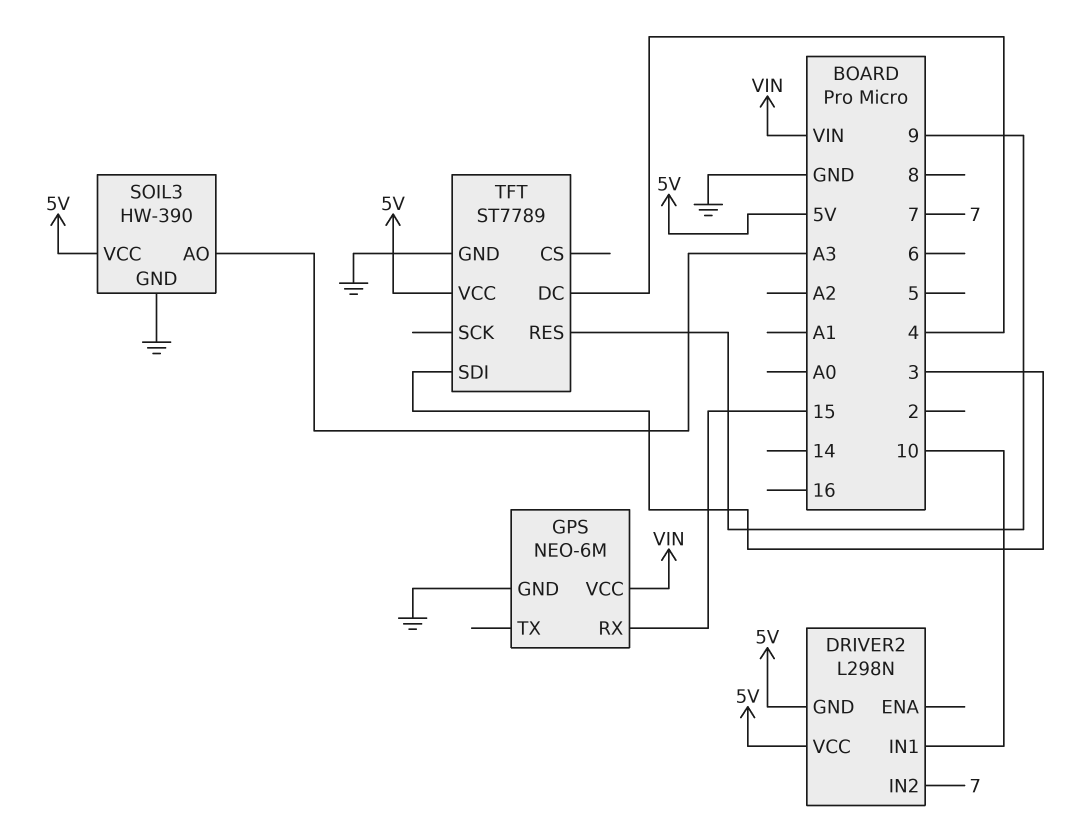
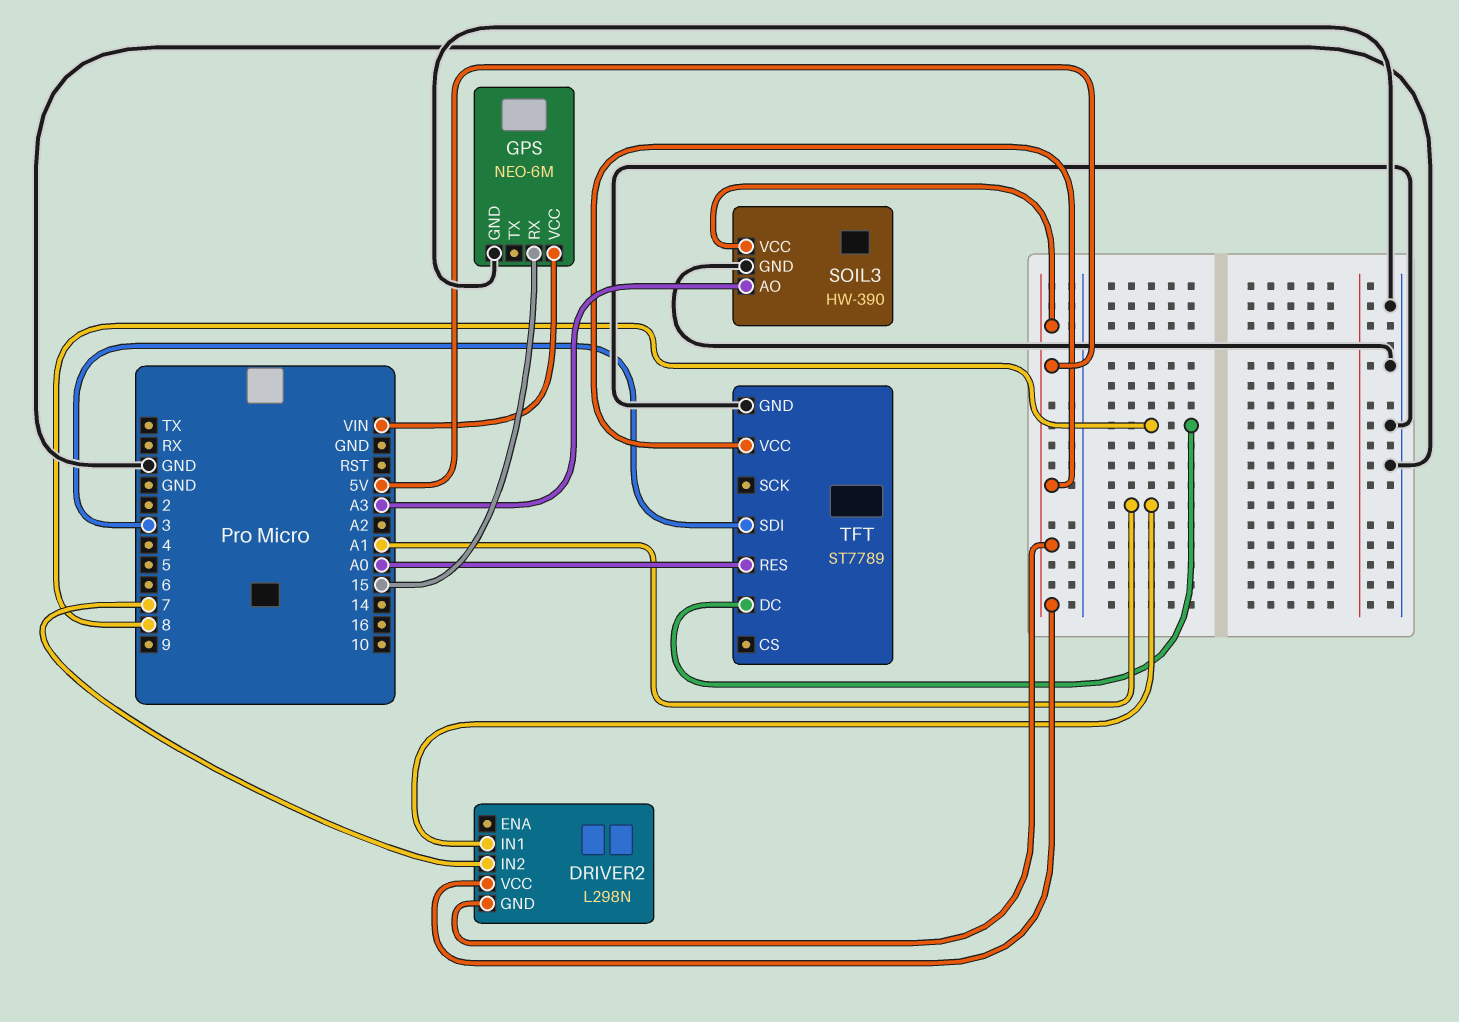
DRIVER2 pin IN1: 10 -> A1
TFT pin DC: 4 -> 8
TFT pin RES: 9 -> A0

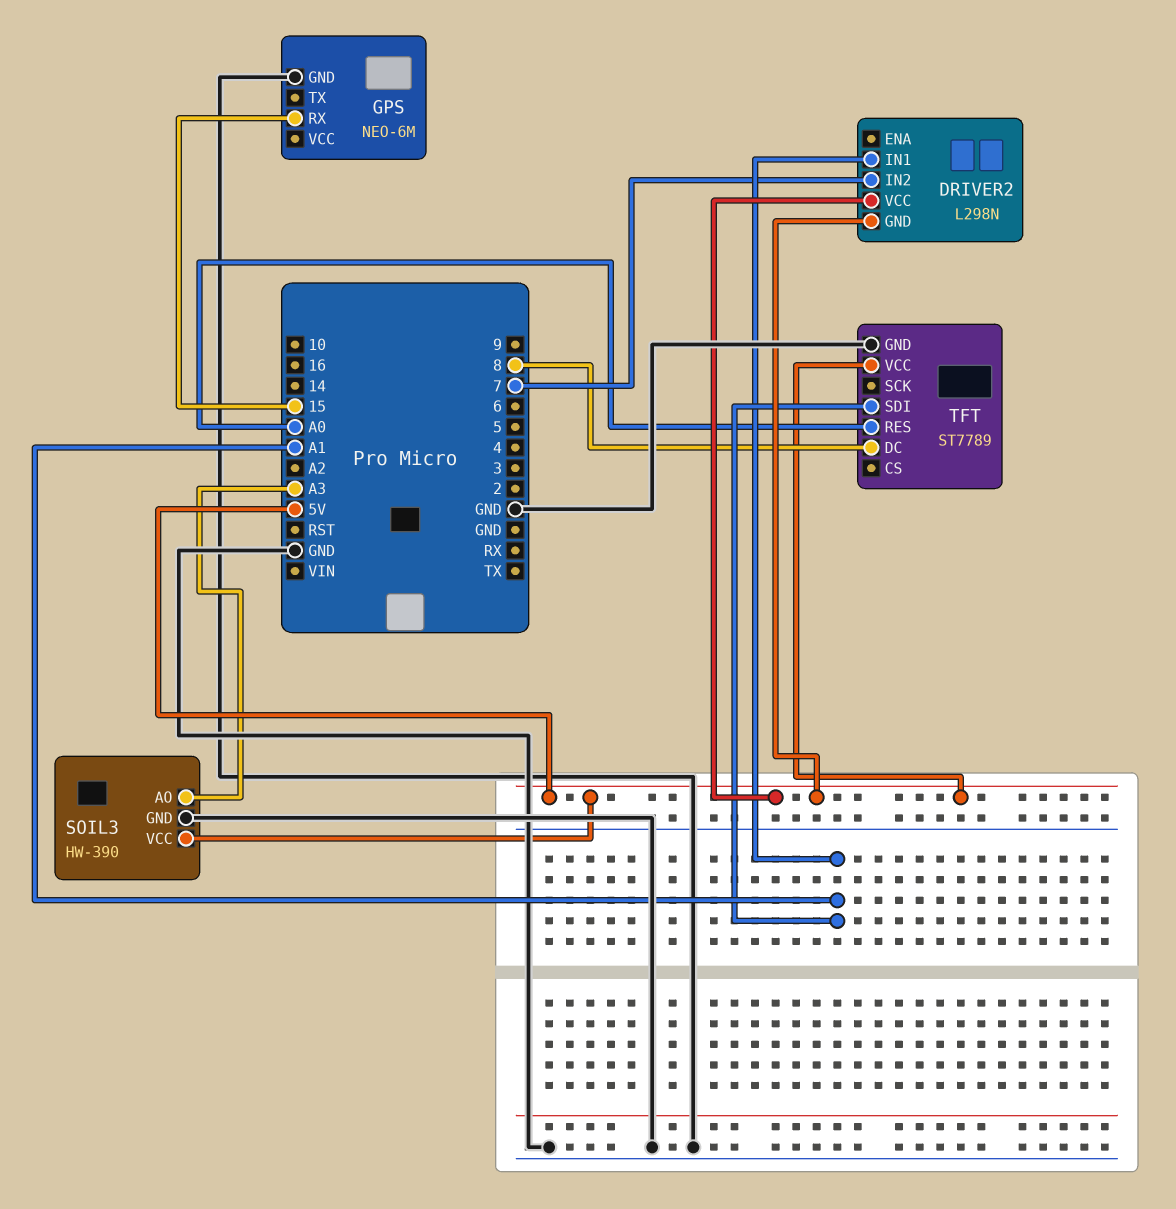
GPS pin VCC: VIN -> none
TFT pin SDI: 3 -> A1

